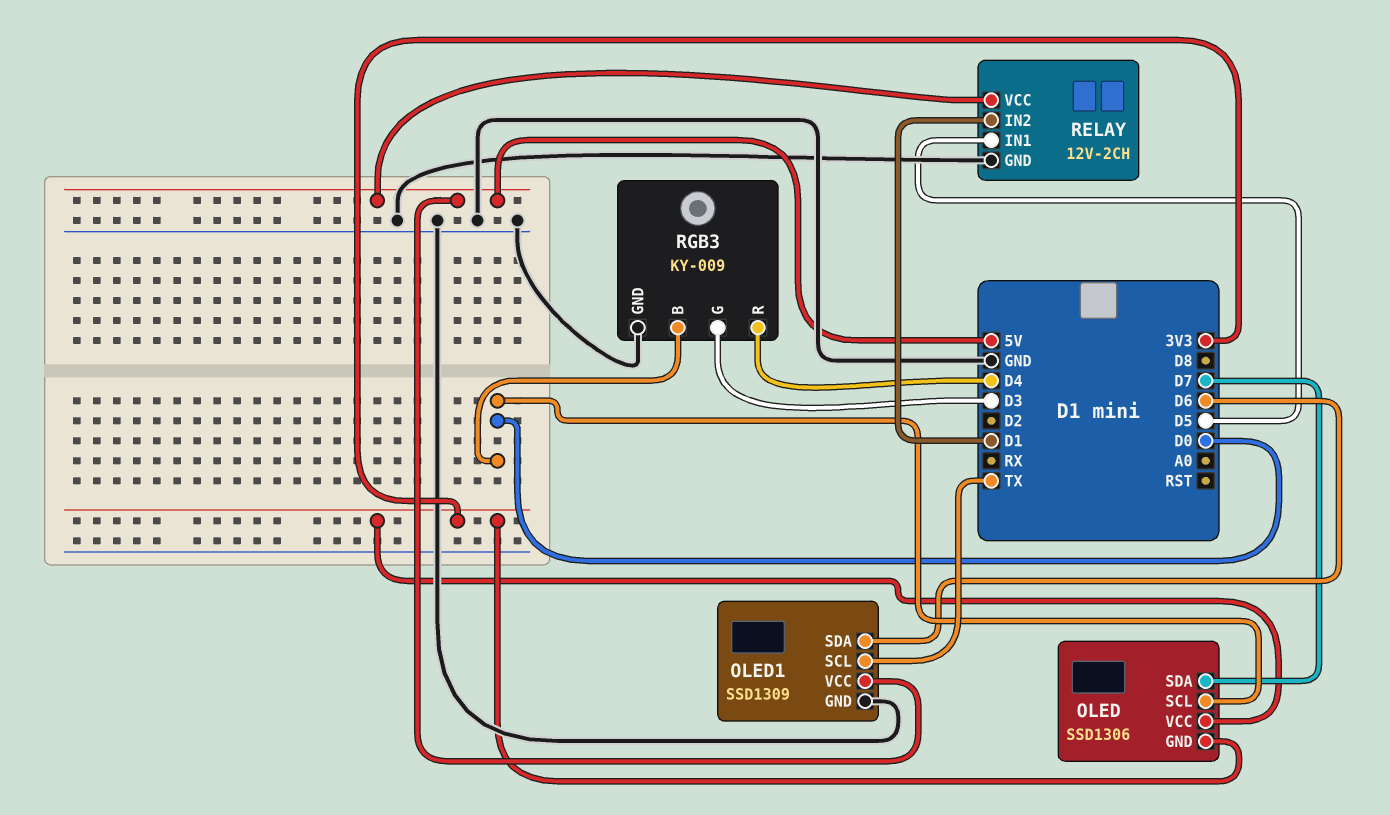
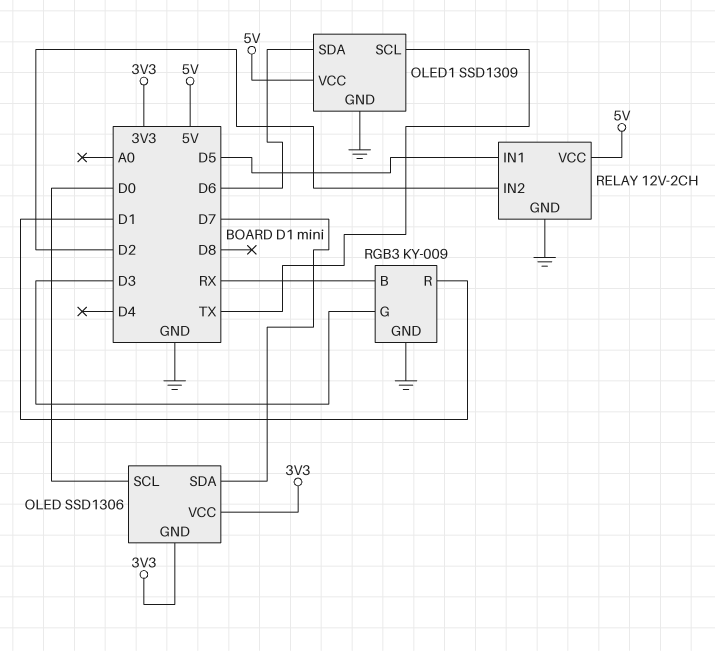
RELAY pin IN2: D1 -> D2
RGB3 pin B: D0 -> RX
RGB3 pin R: D4 -> D1

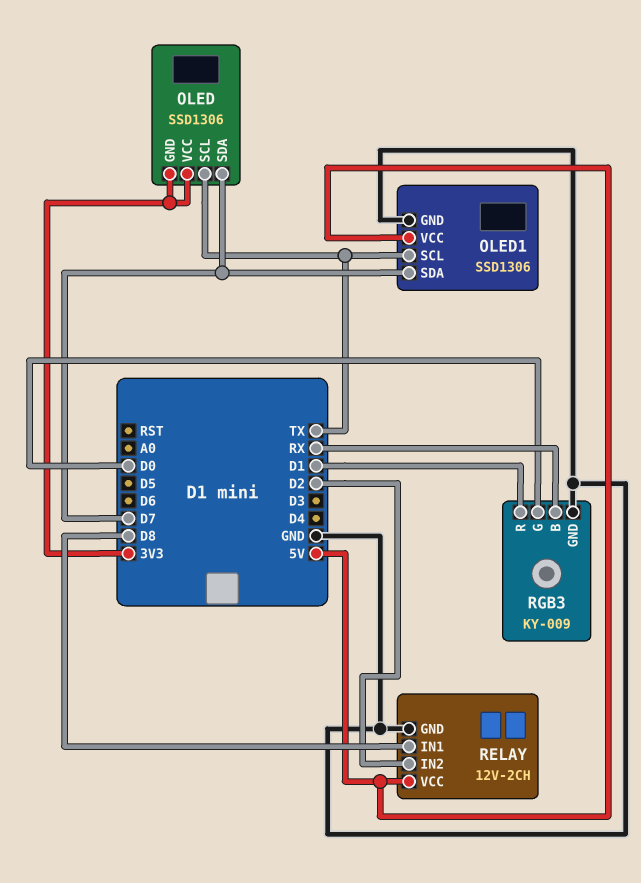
OLED pin SCL: D0 -> TX
OLED1: SSD1309 -> SSD1306
OLED1 pin SDA: D6 -> D7
RELAY pin IN1: D5 -> D8
RGB3 pin G: D3 -> D0

